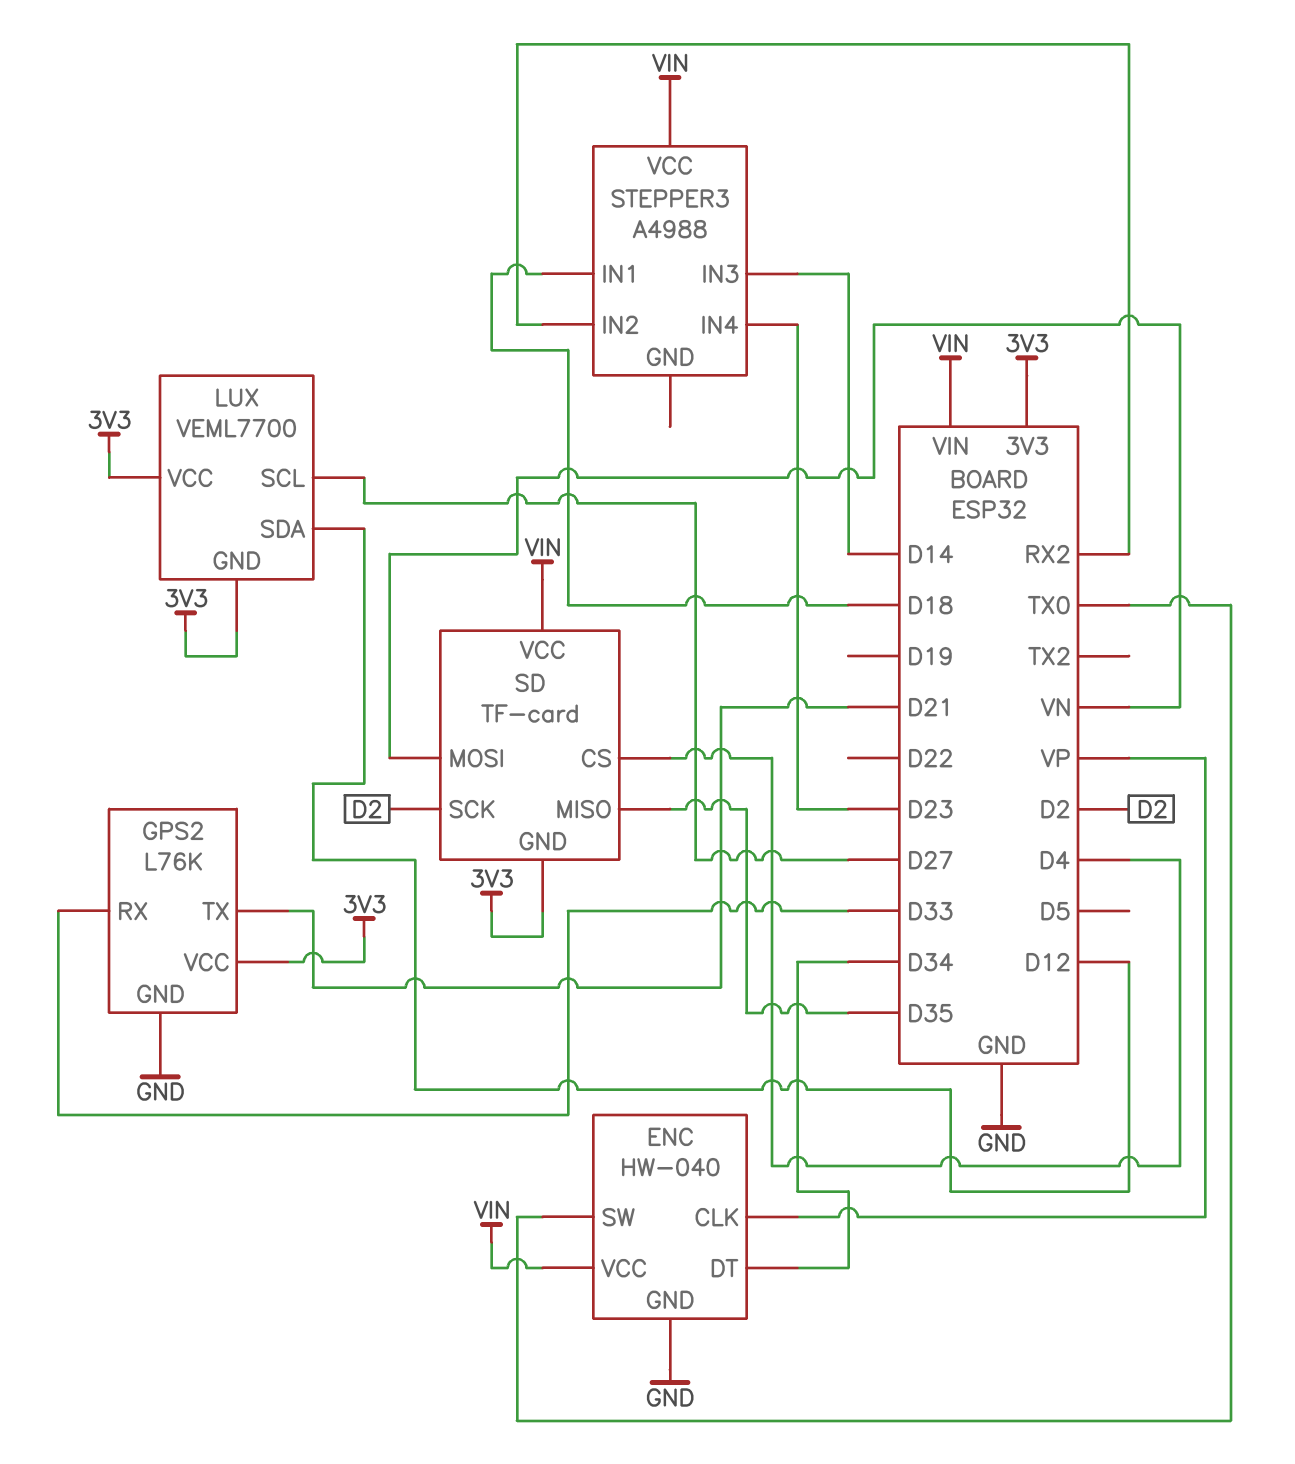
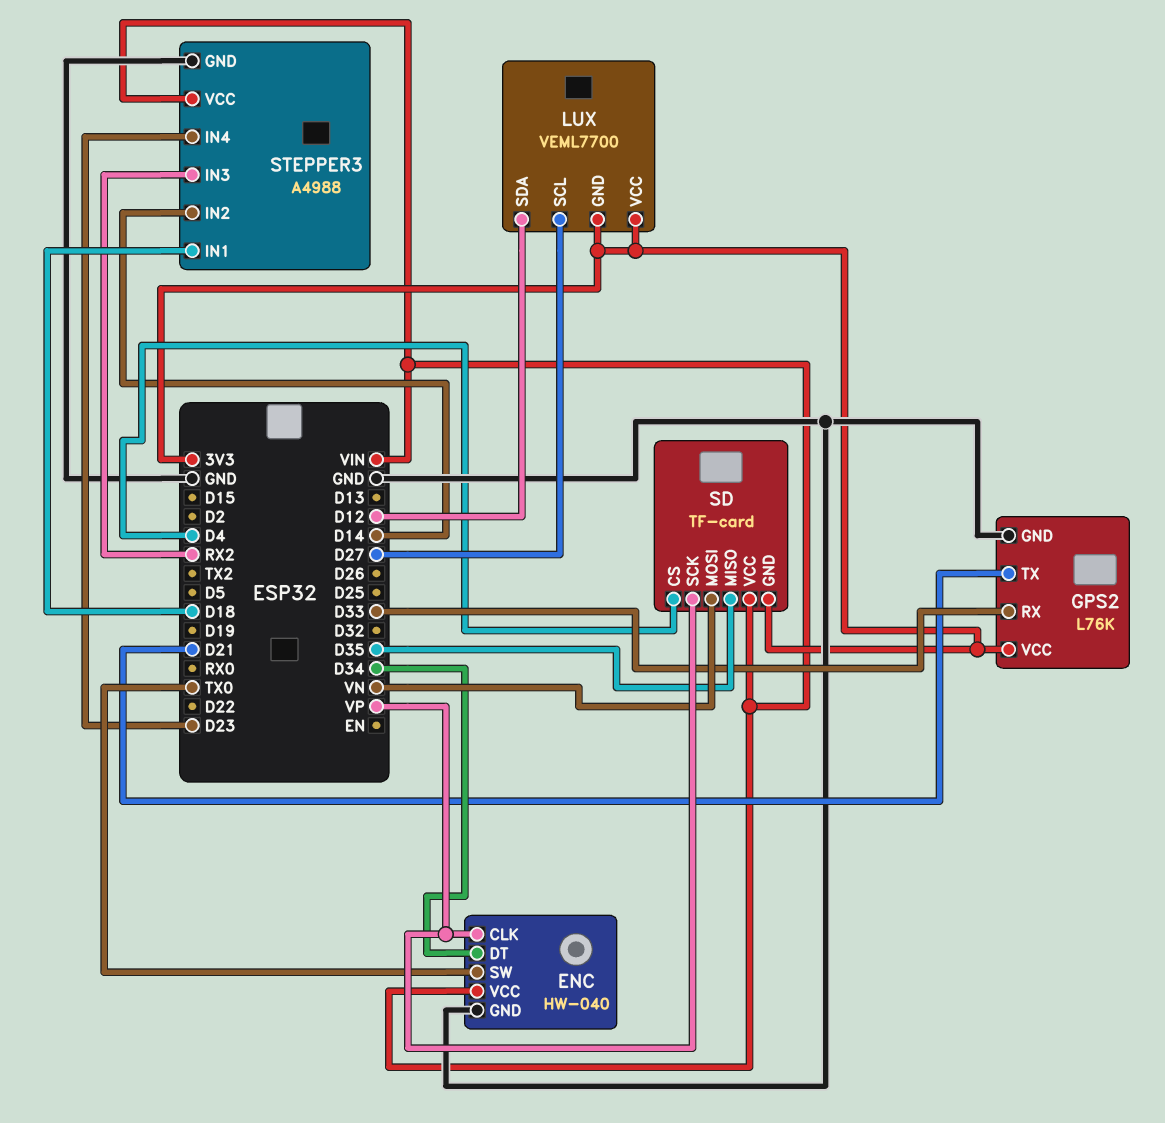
SD pin SCK: D2 -> VP
STEPPER3 pin GND: none -> GND
STEPPER3 pin IN2: RX2 -> D14
STEPPER3 pin IN3: D14 -> RX2

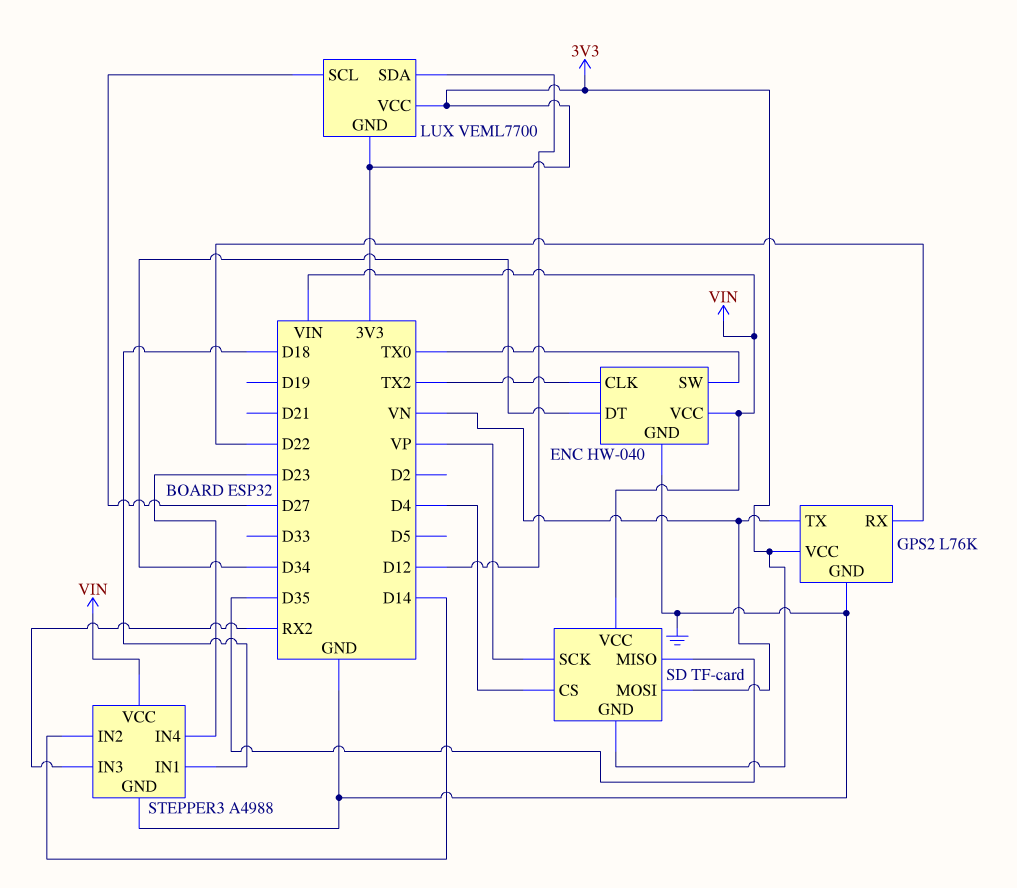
ENC pin CLK: VP -> TX2
GPS2 pin RX: D33 -> D22
GPS2 pin TX: D21 -> VN

